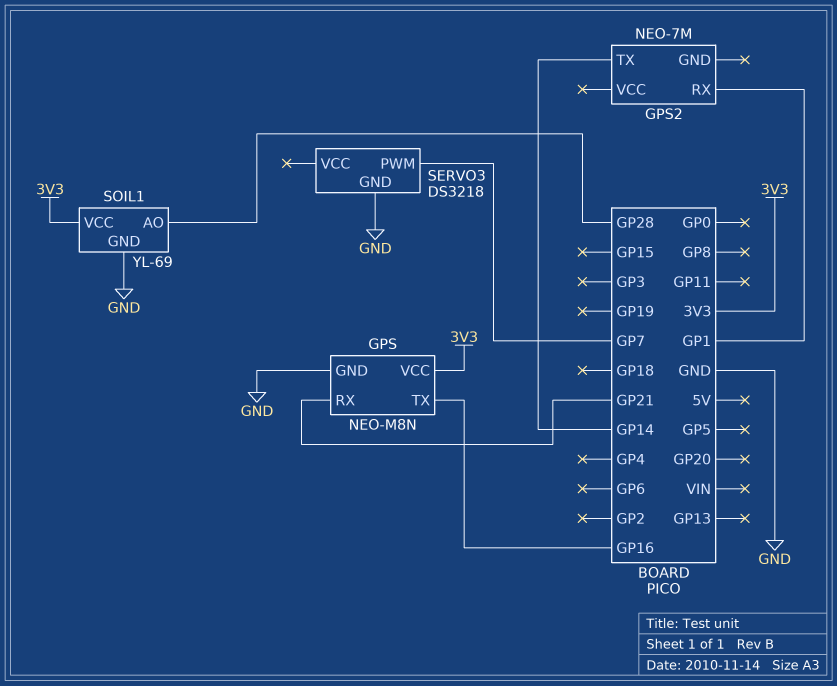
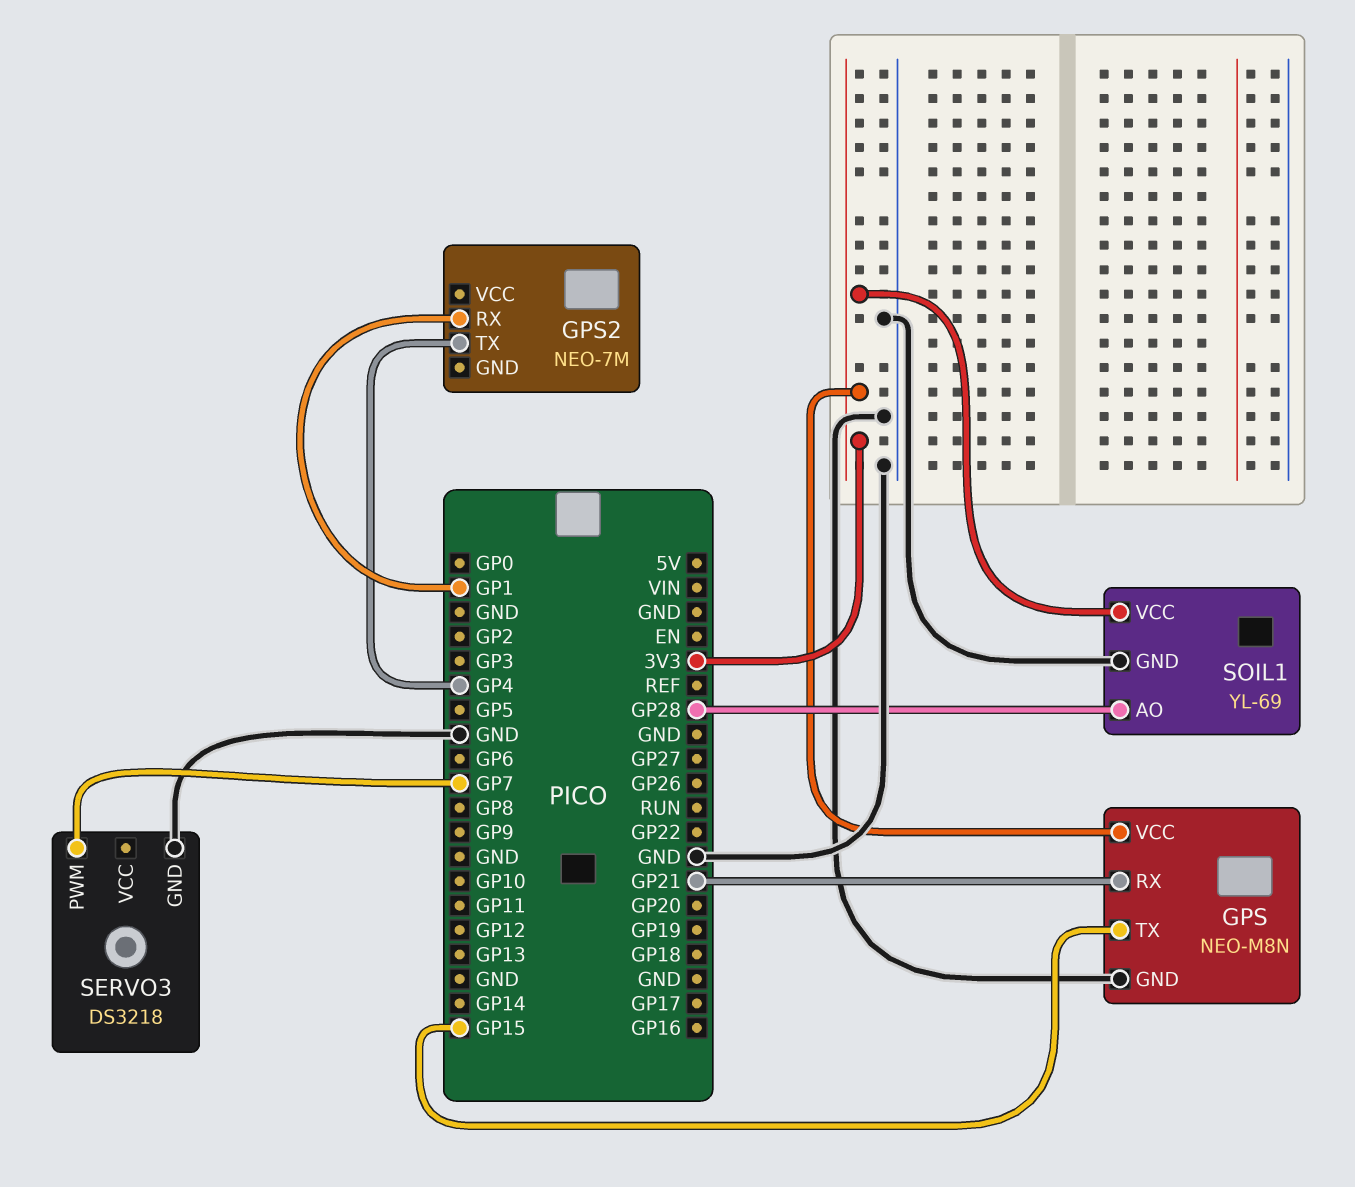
GPS pin TX: GP16 -> GP15
GPS2 pin TX: GP14 -> GP4

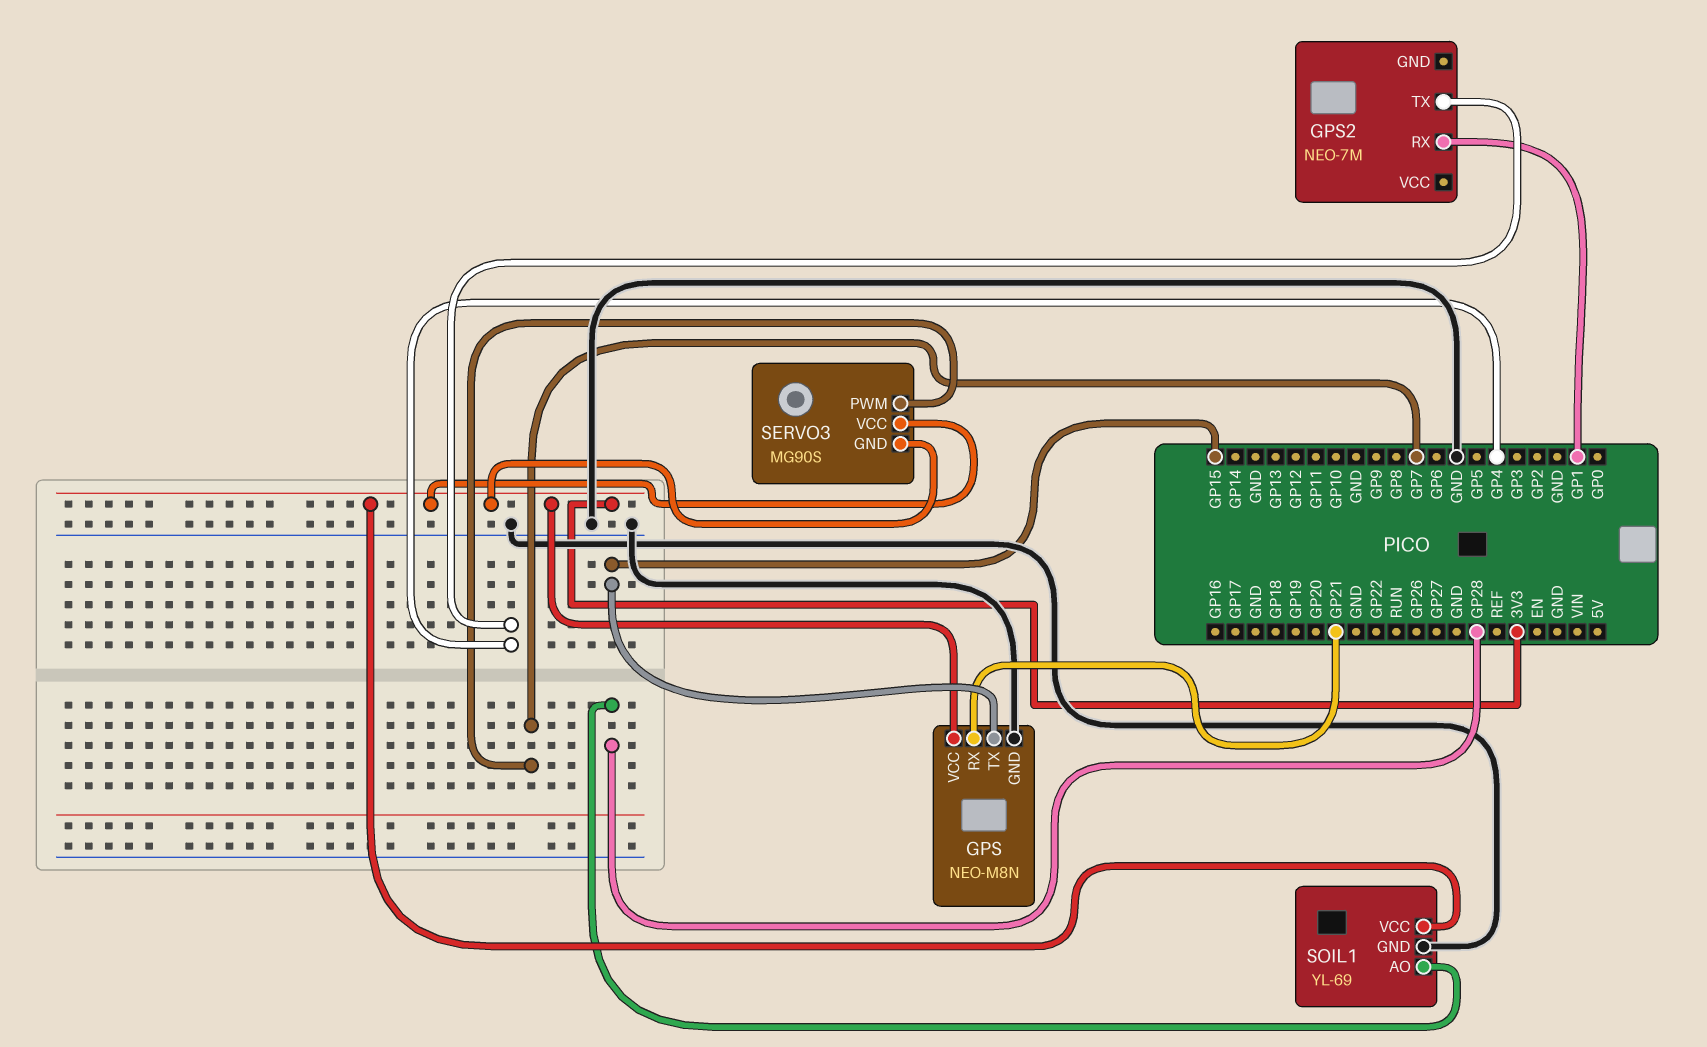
SERVO3: DS3218 -> MG90S
SERVO3 pin GND: GND -> 3V3
SERVO3 pin VCC: none -> 3V3

